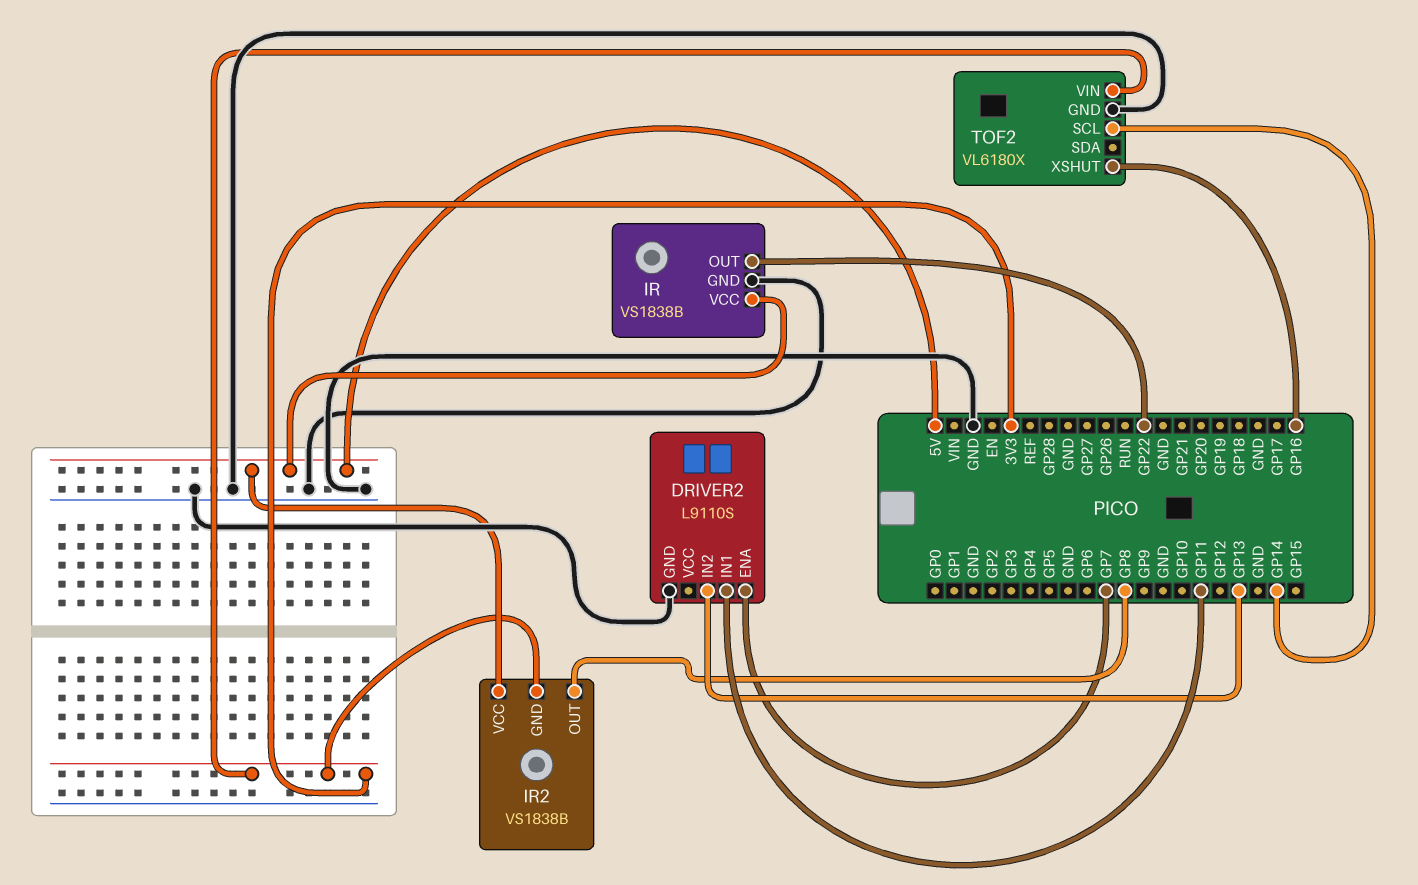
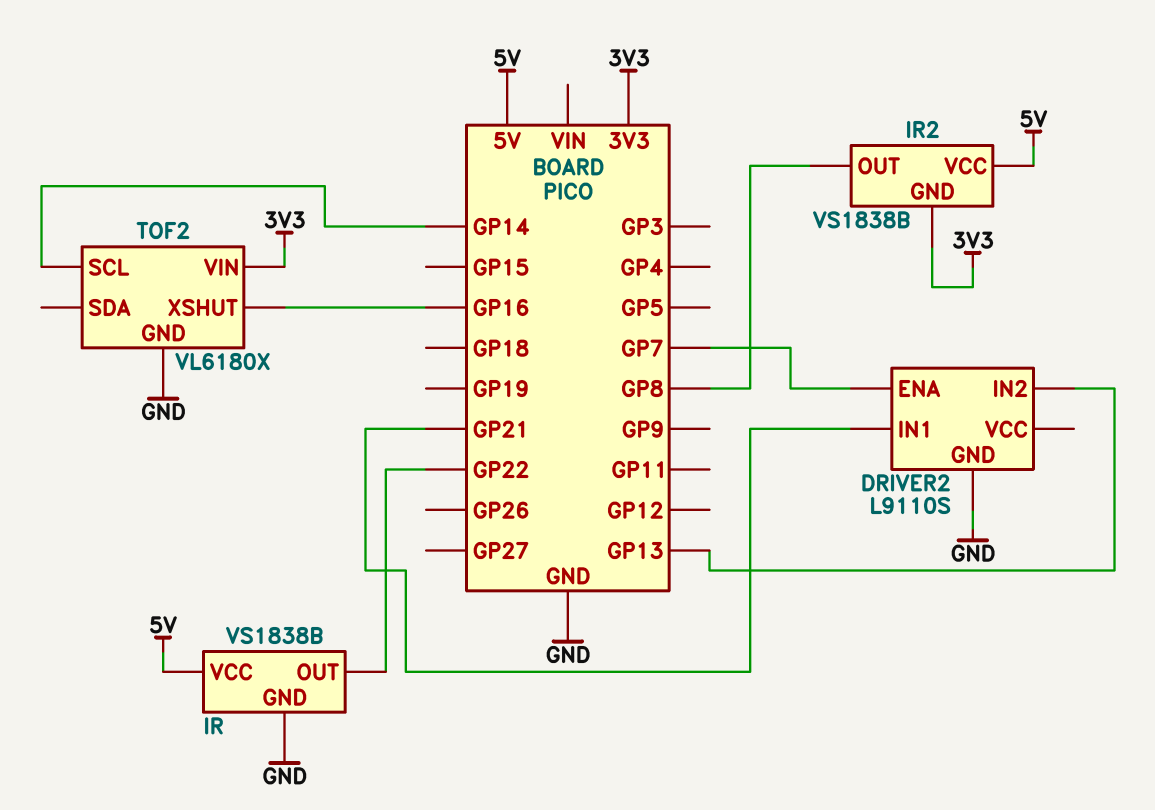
DRIVER2 pin IN1: GP11 -> GP21

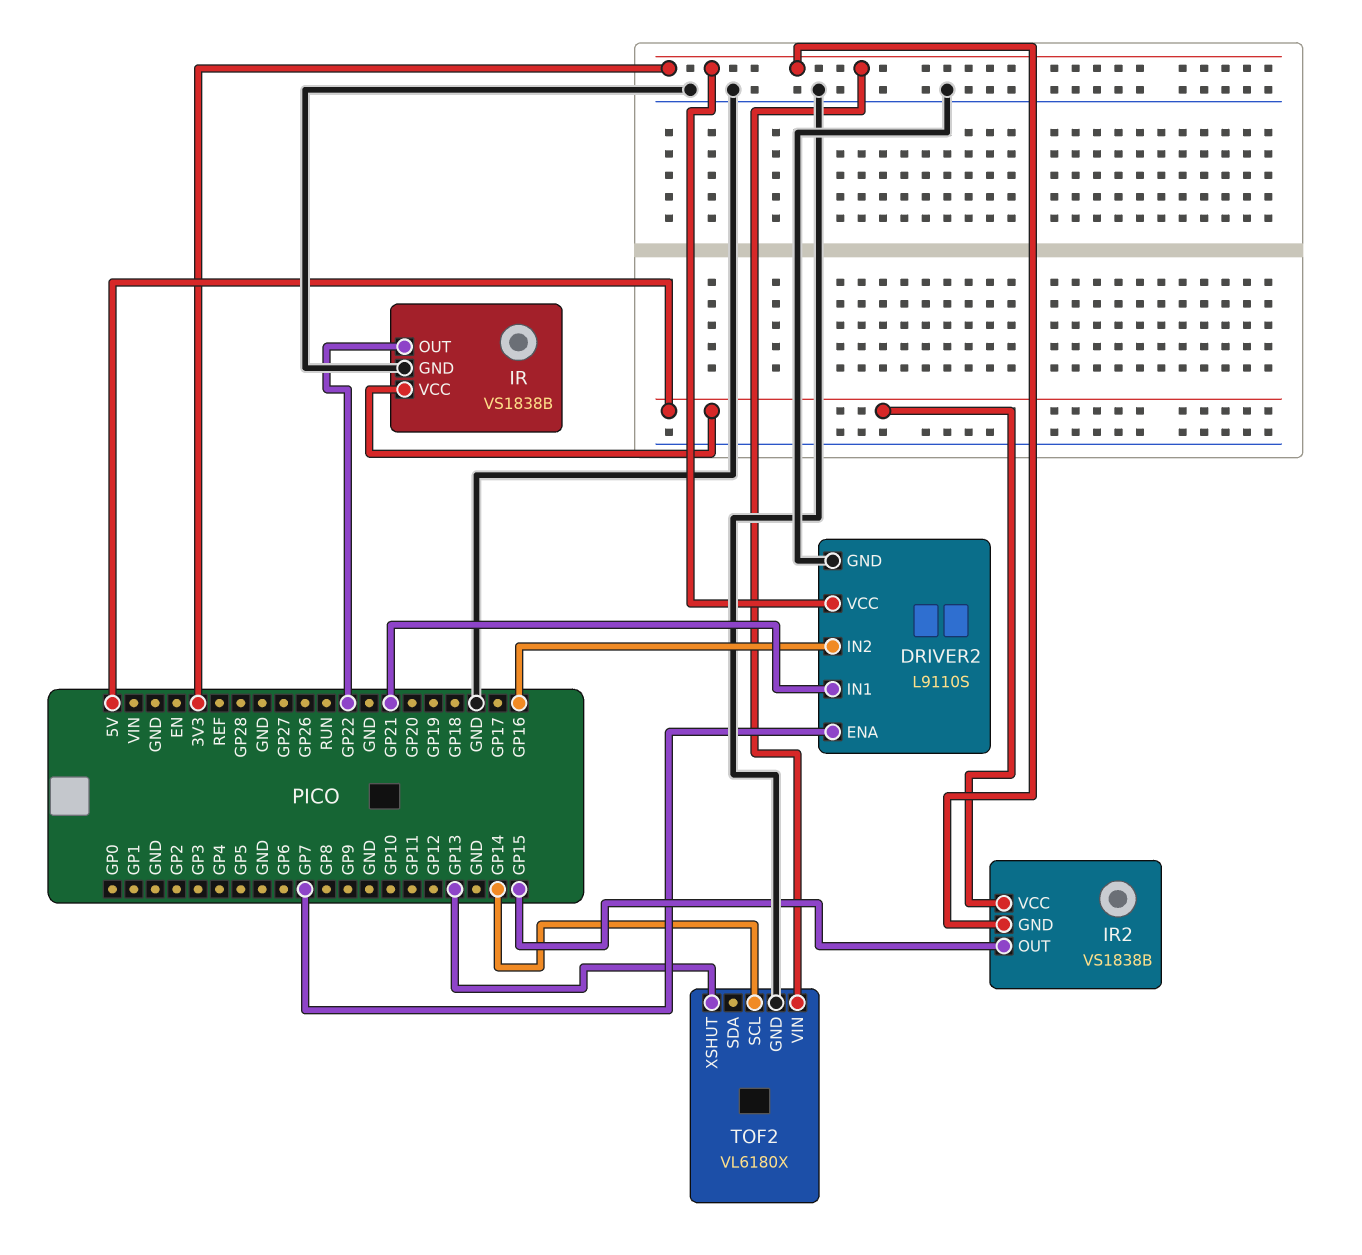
DRIVER2 pin IN2: GP13 -> GP16
DRIVER2 pin VCC: none -> 3V3
IR2 pin OUT: GP8 -> GP15
TOF2 pin XSHUT: GP16 -> GP13

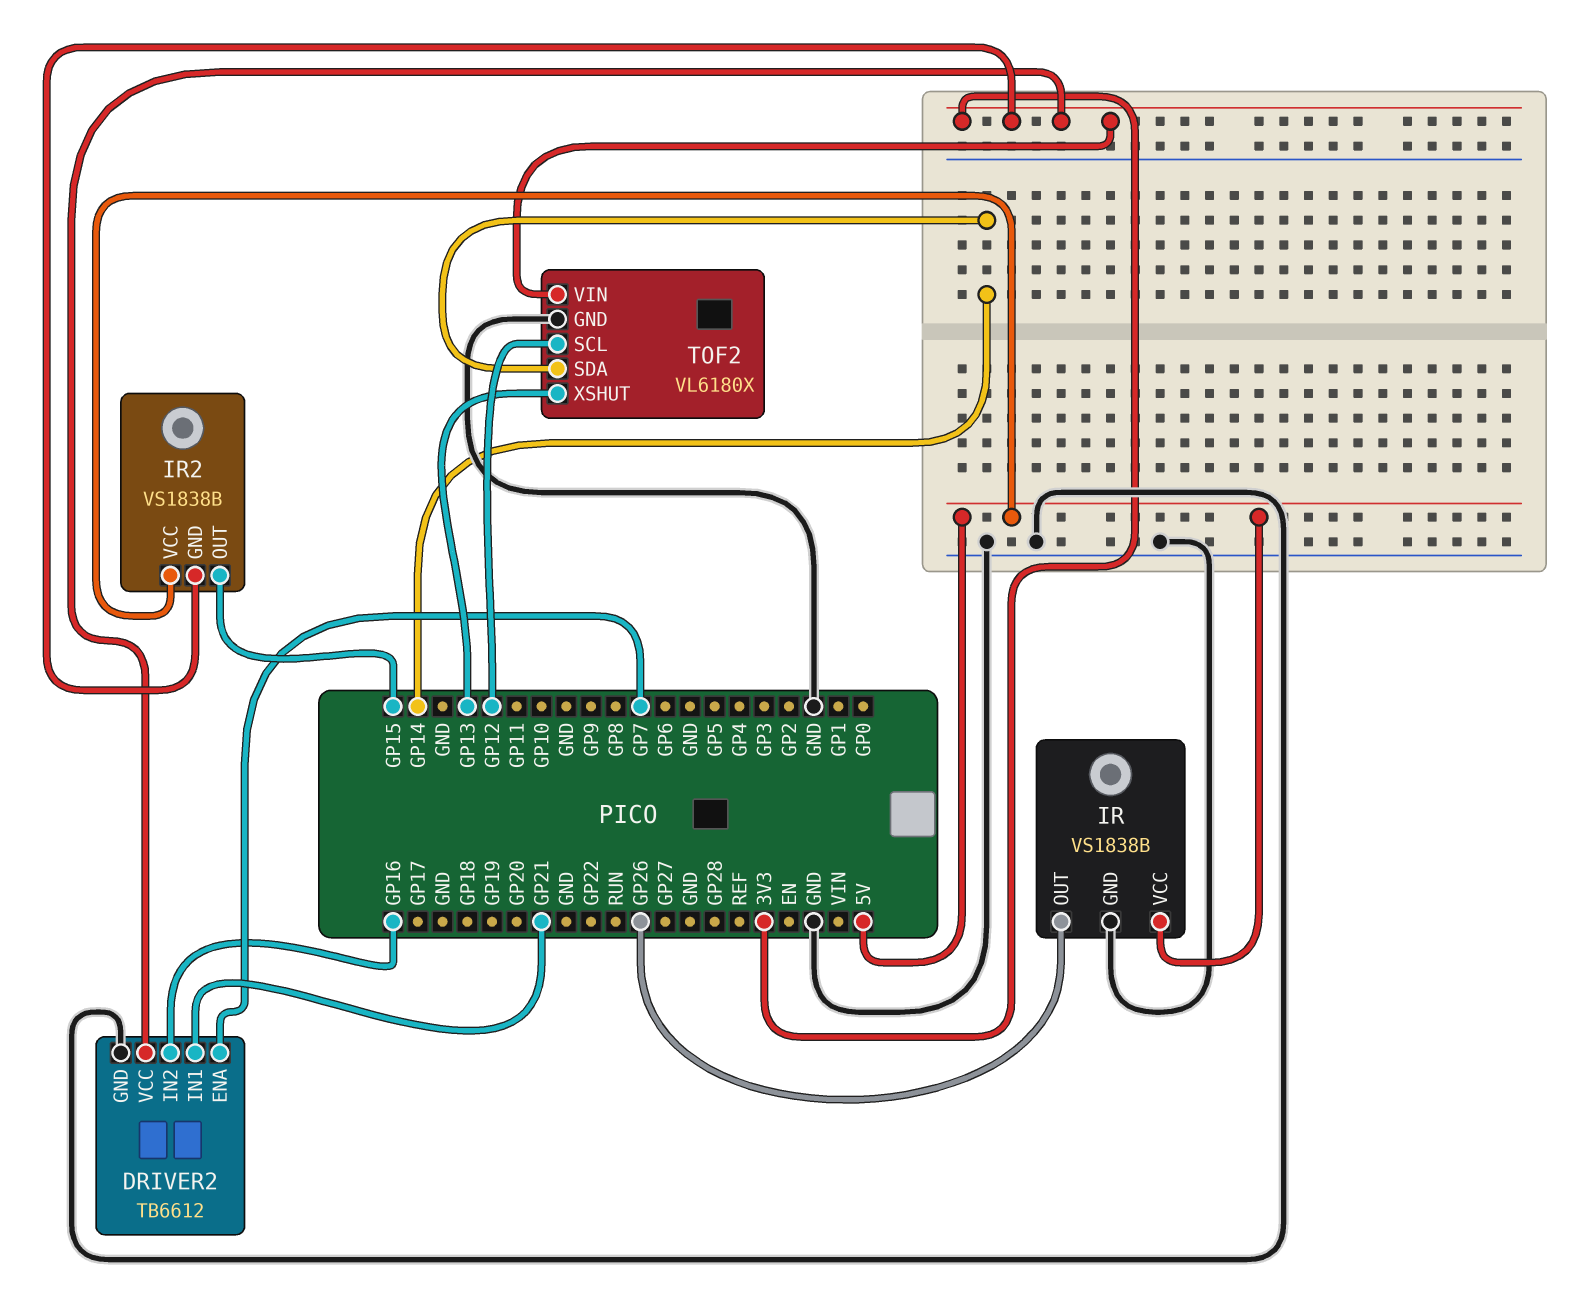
DRIVER2: L9110S -> TB6612
IR pin OUT: GP22 -> GP26
TOF2 pin SCL: GP14 -> GP12
TOF2 pin SDA: none -> GP14

